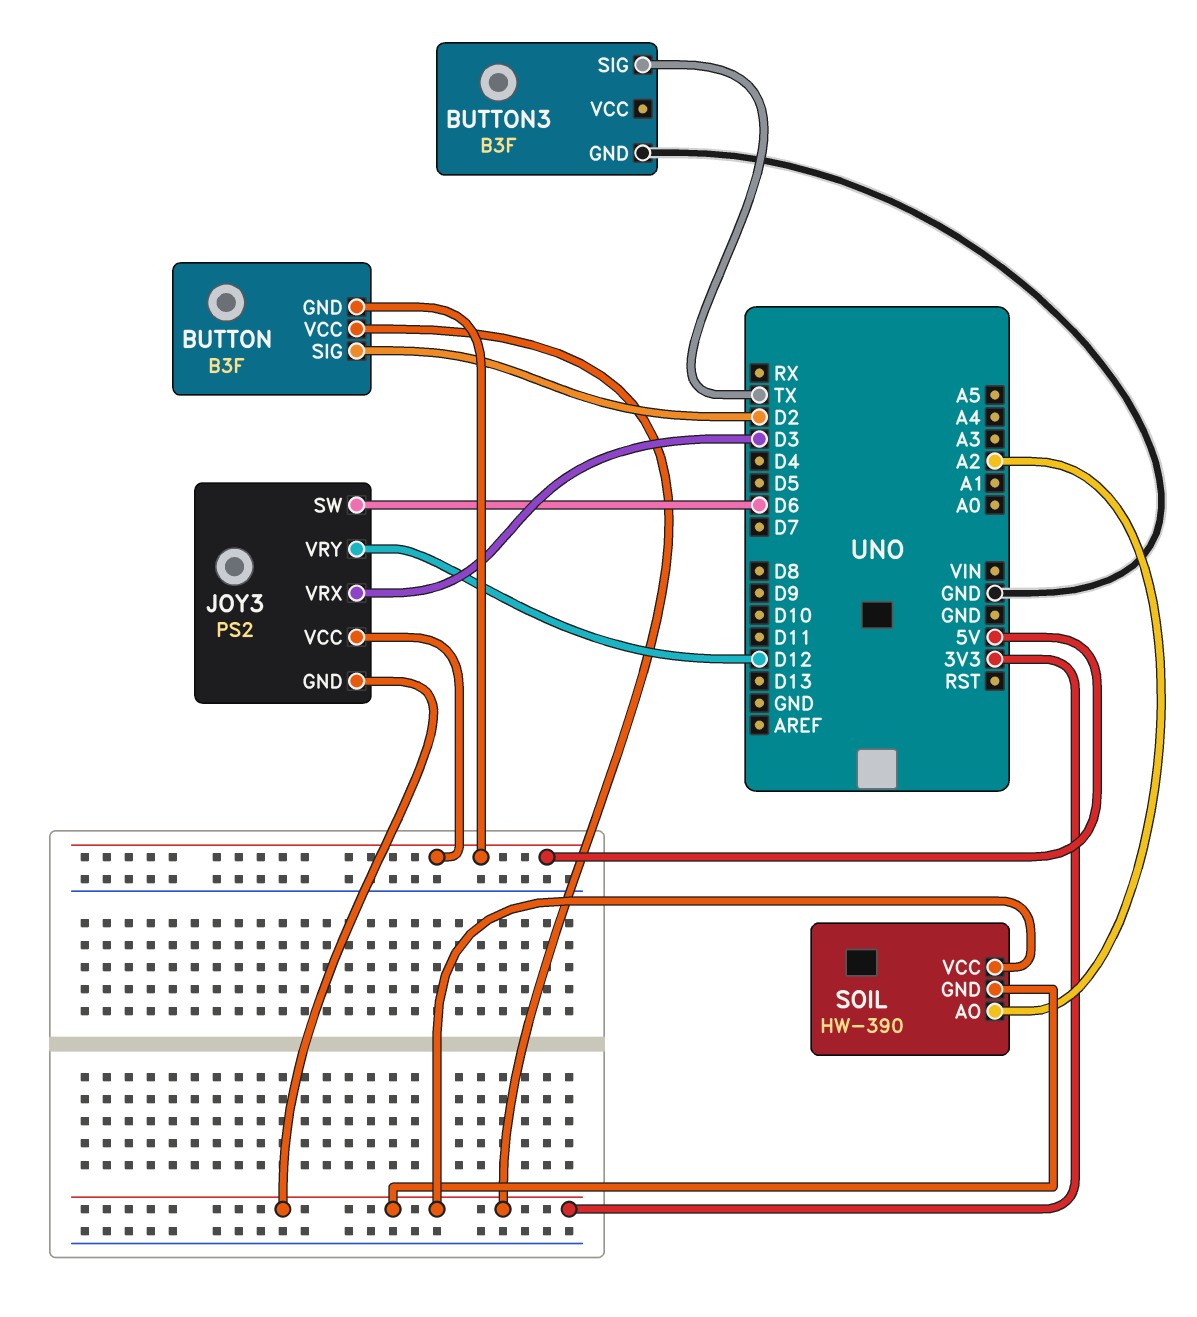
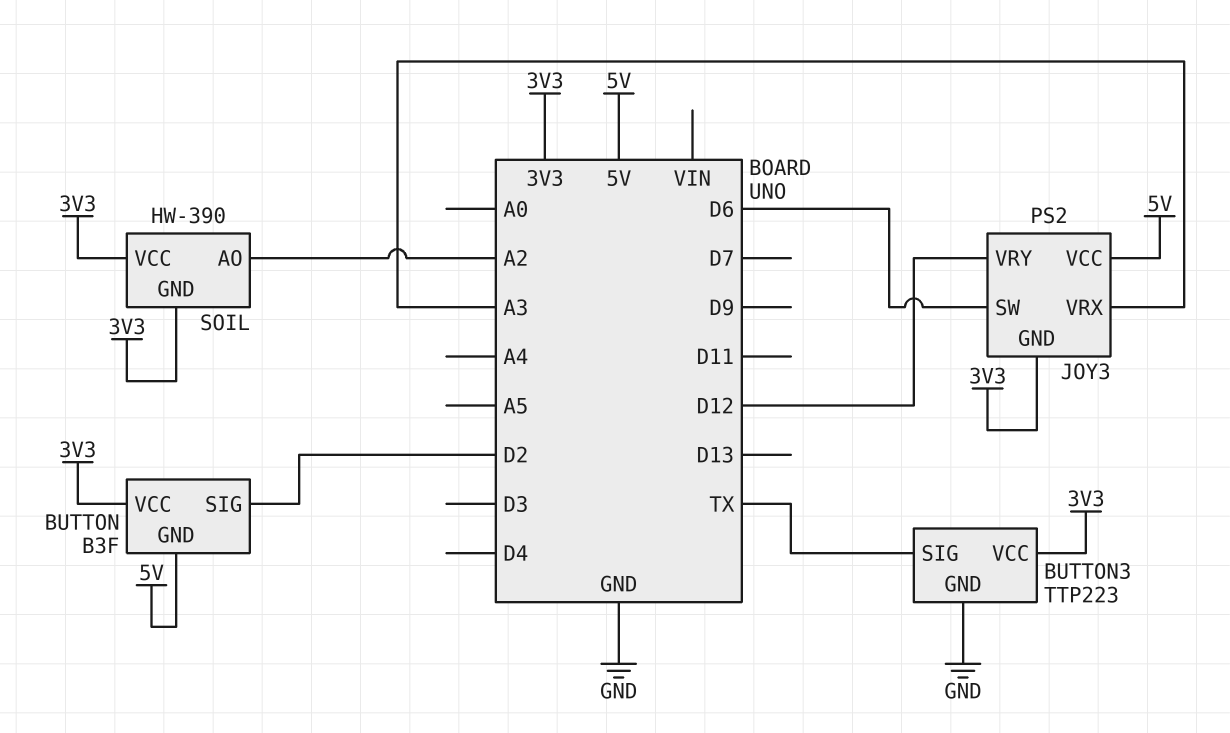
BUTTON3: B3F -> TTP223
BUTTON3 pin VCC: none -> 3V3
JOY3 pin VRX: D3 -> A3

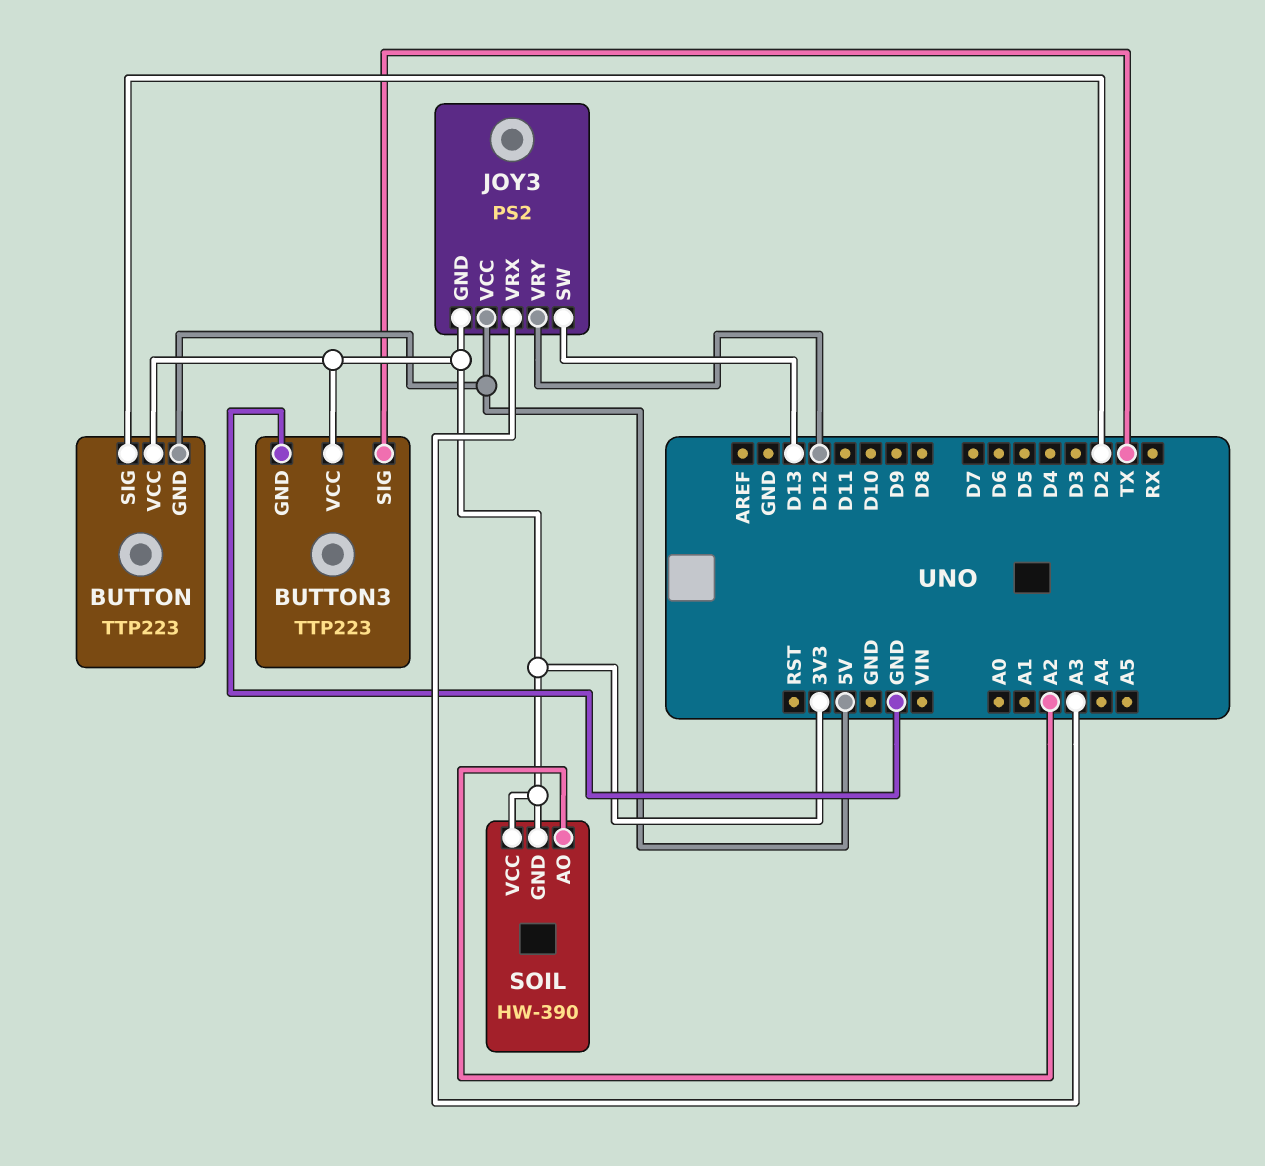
BUTTON: B3F -> TTP223
JOY3 pin SW: D6 -> D13

